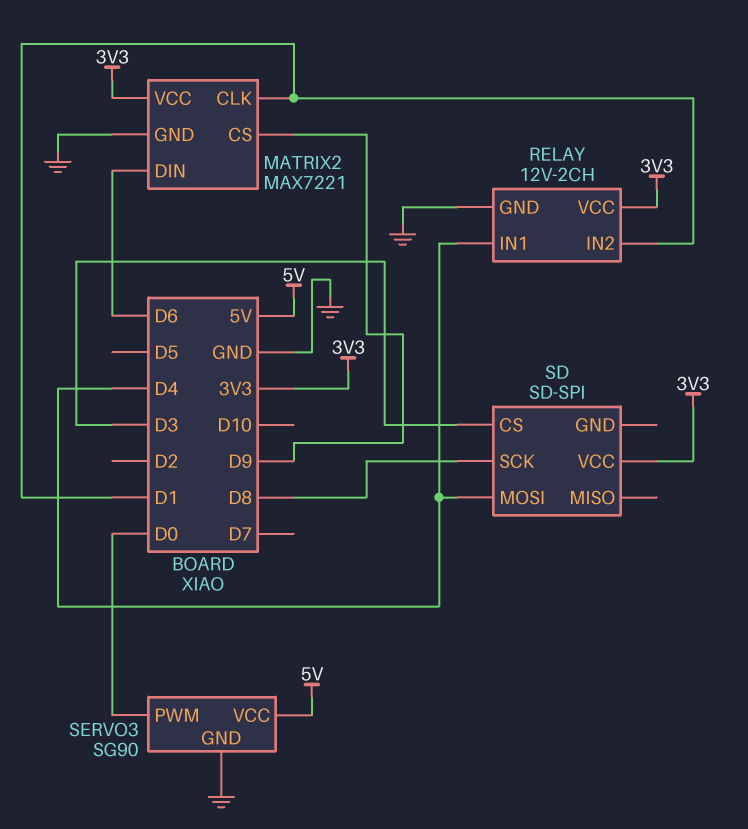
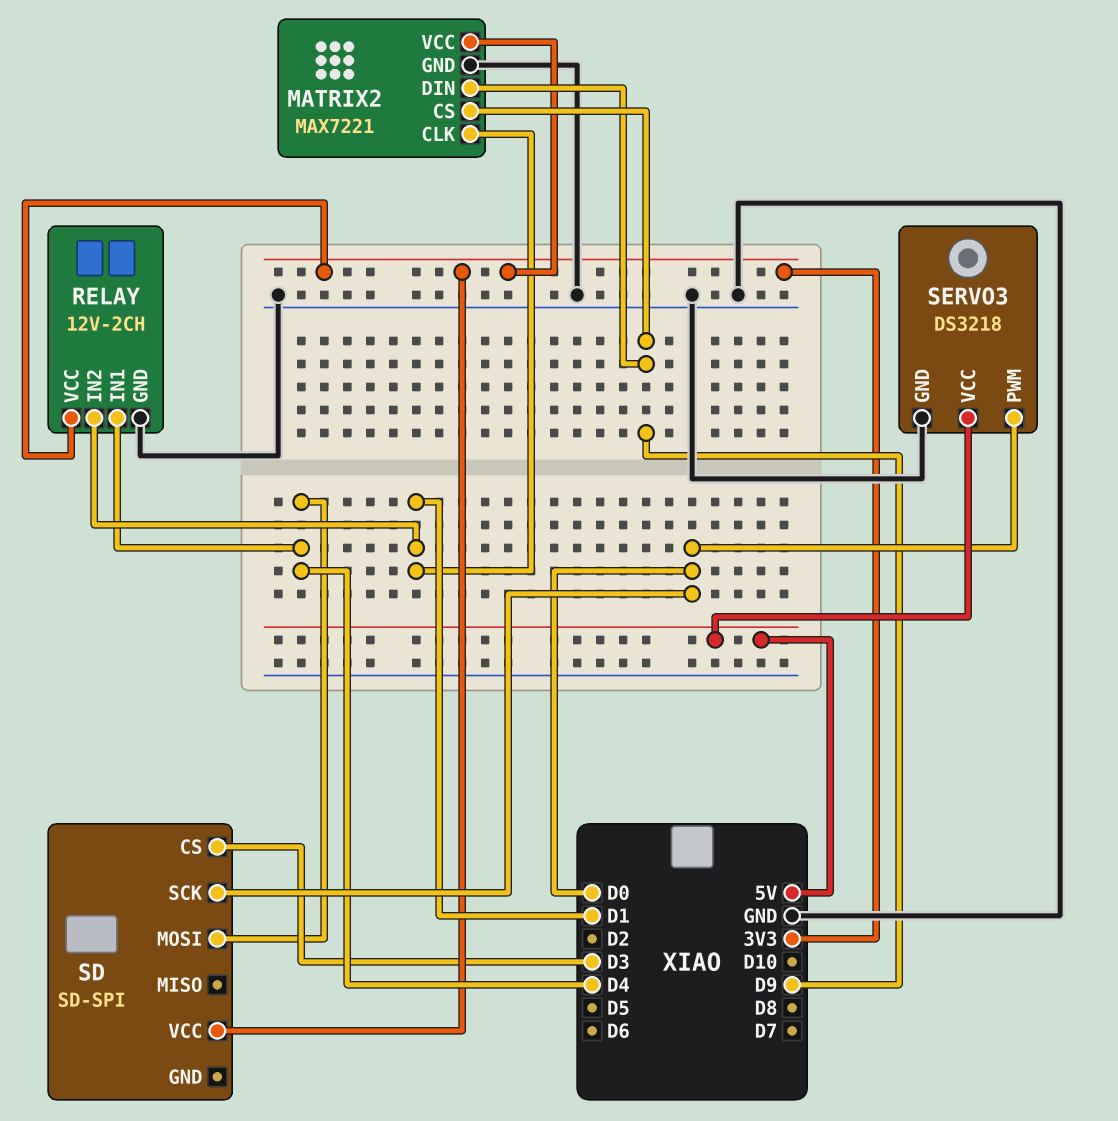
MATRIX2 pin DIN: D6 -> D9
SD pin SCK: D8 -> D0
SERVO3: SG90 -> DS3218

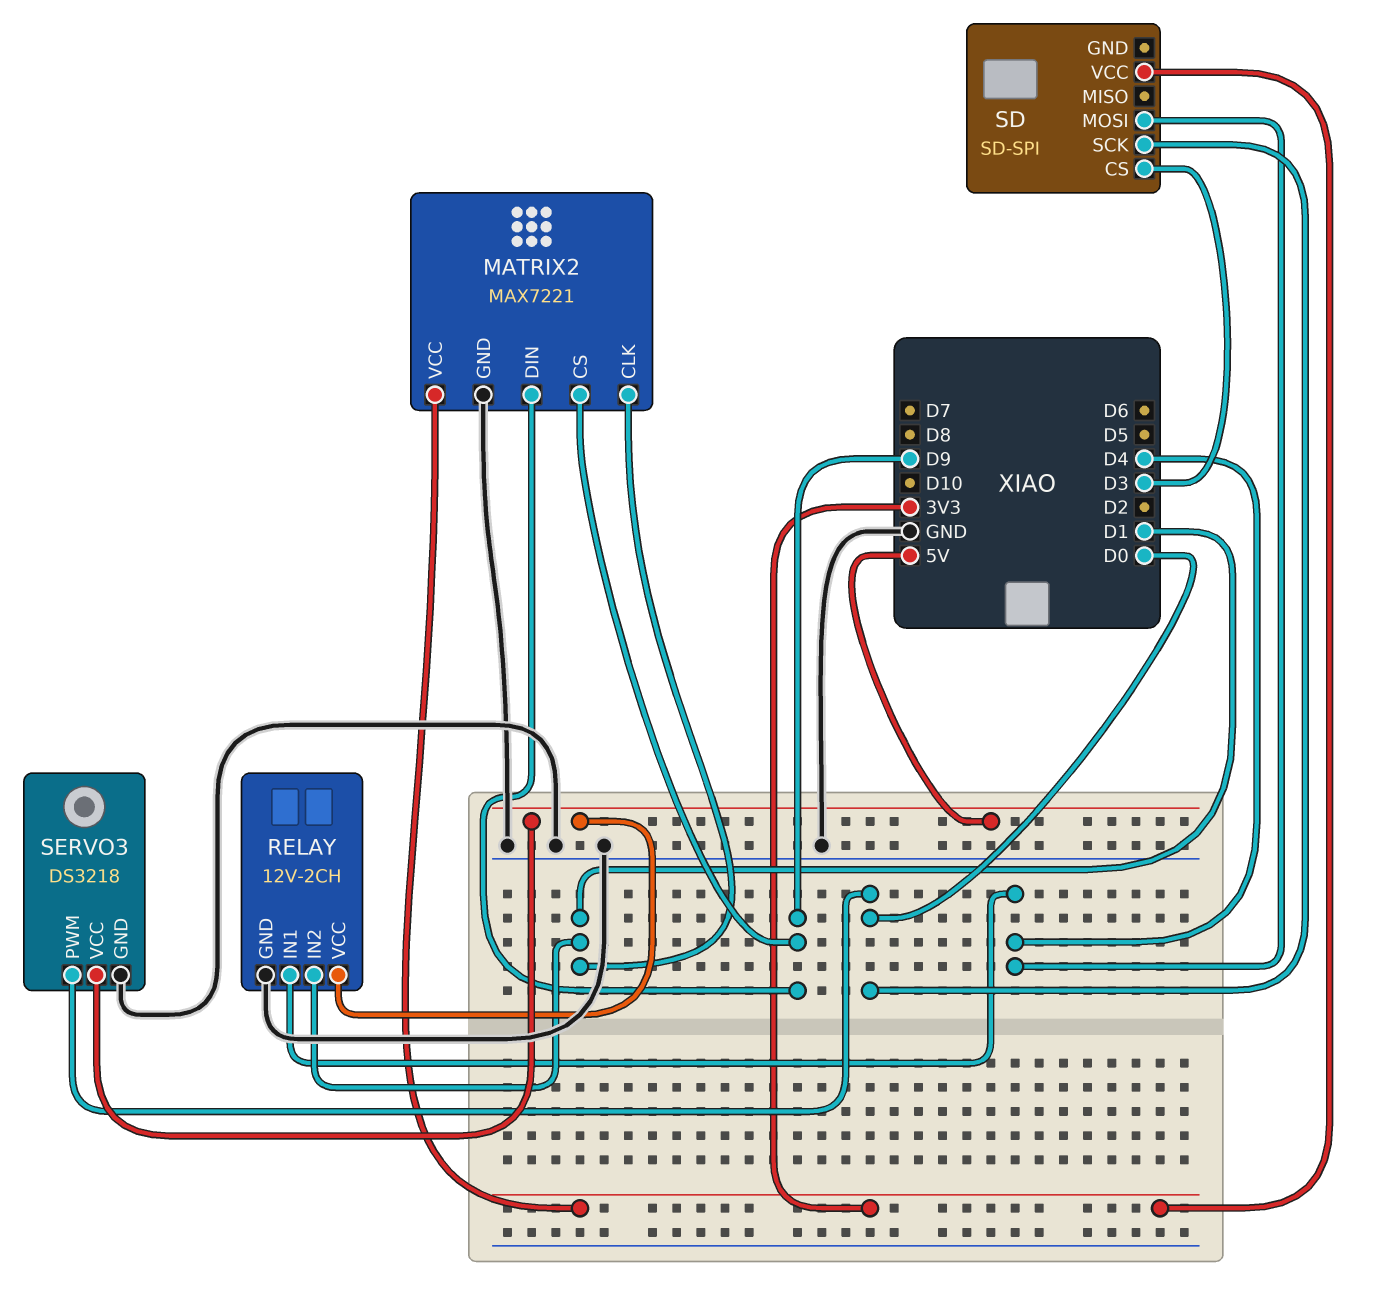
RELAY pin VCC: 3V3 -> 5V

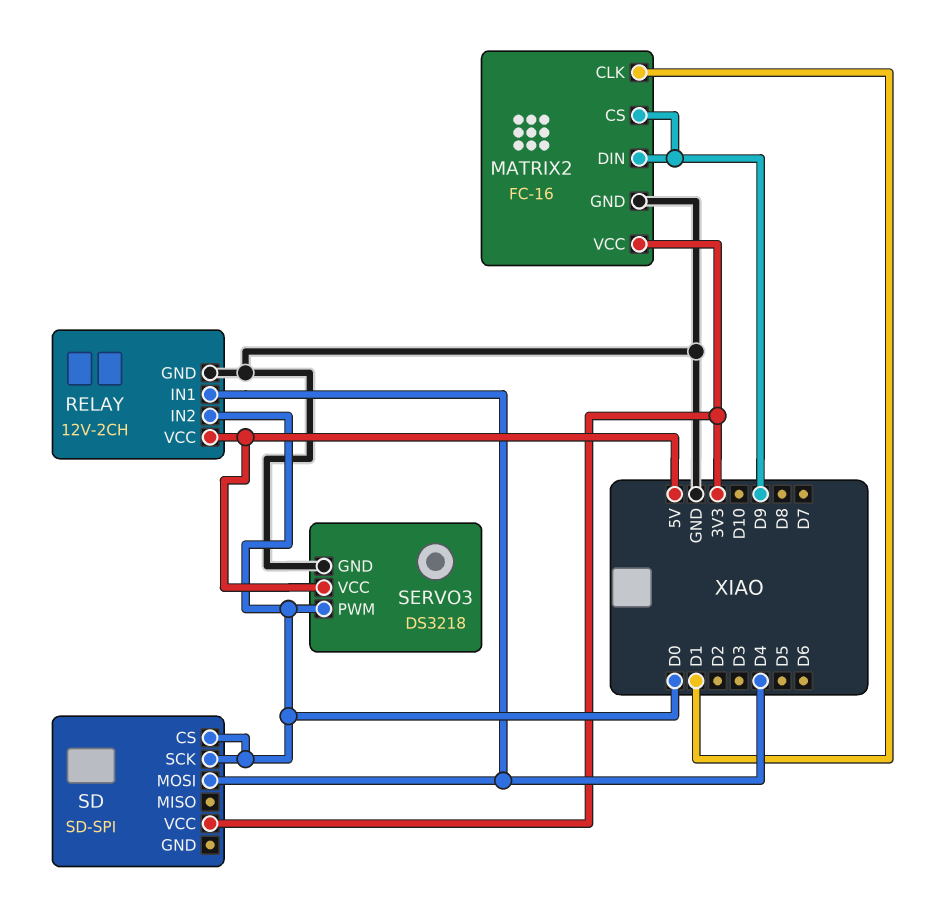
MATRIX2: MAX7221 -> FC-16
RELAY pin IN2: D1 -> D0
SD pin CS: D3 -> D0

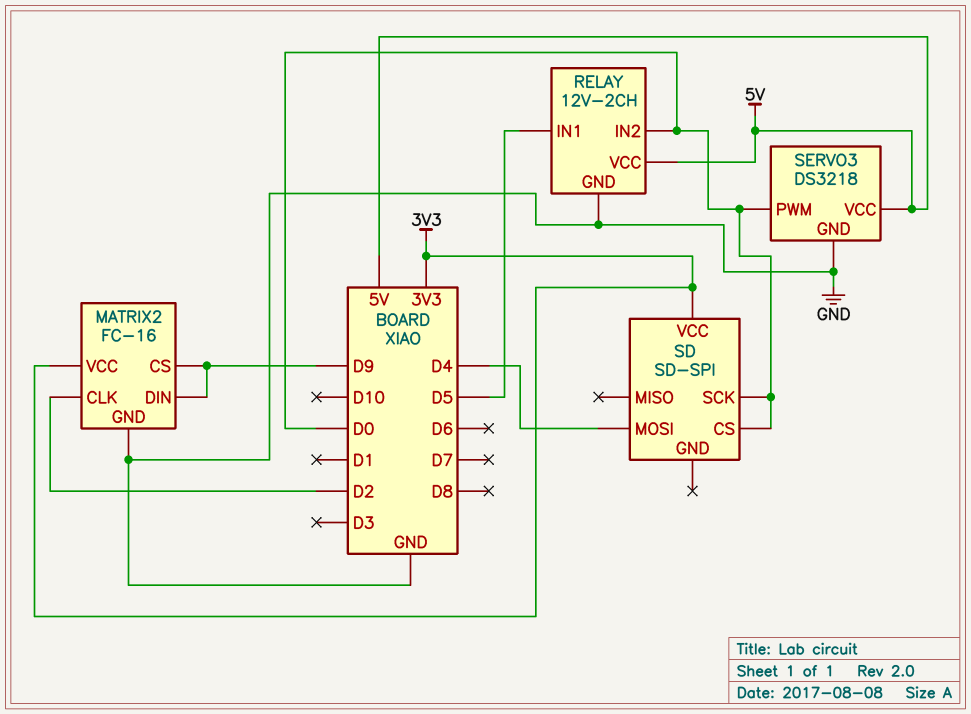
MATRIX2 pin CLK: D1 -> D2
RELAY pin IN1: D4 -> D5

